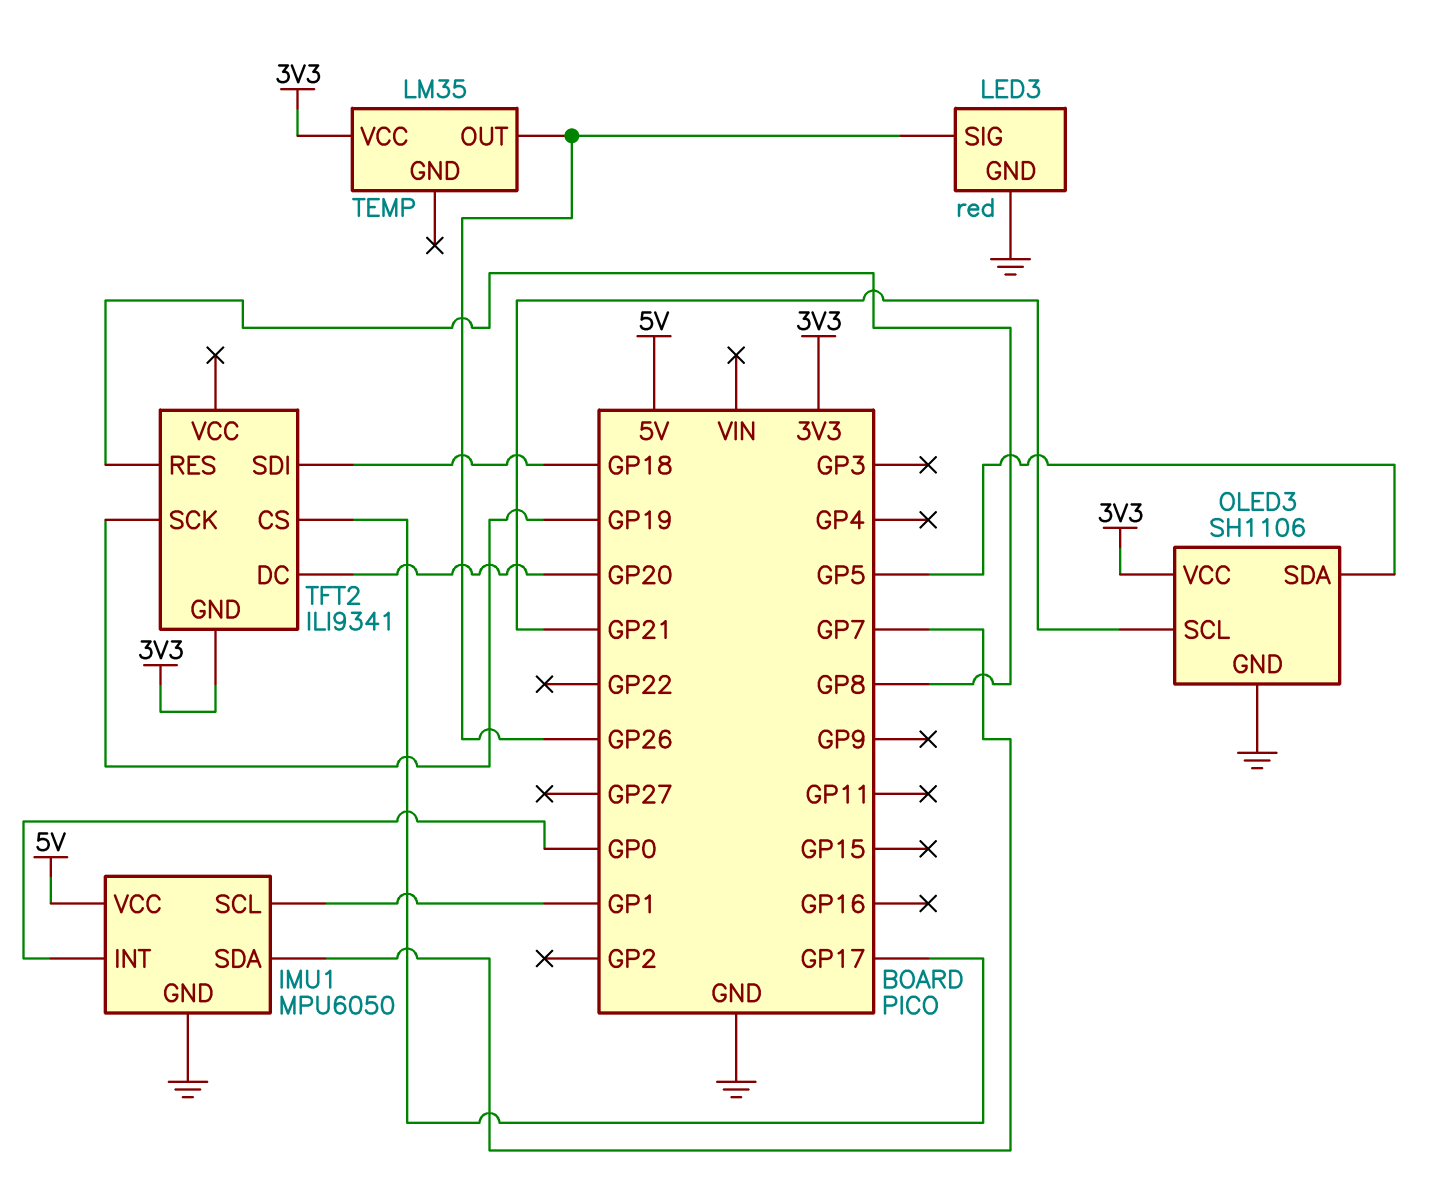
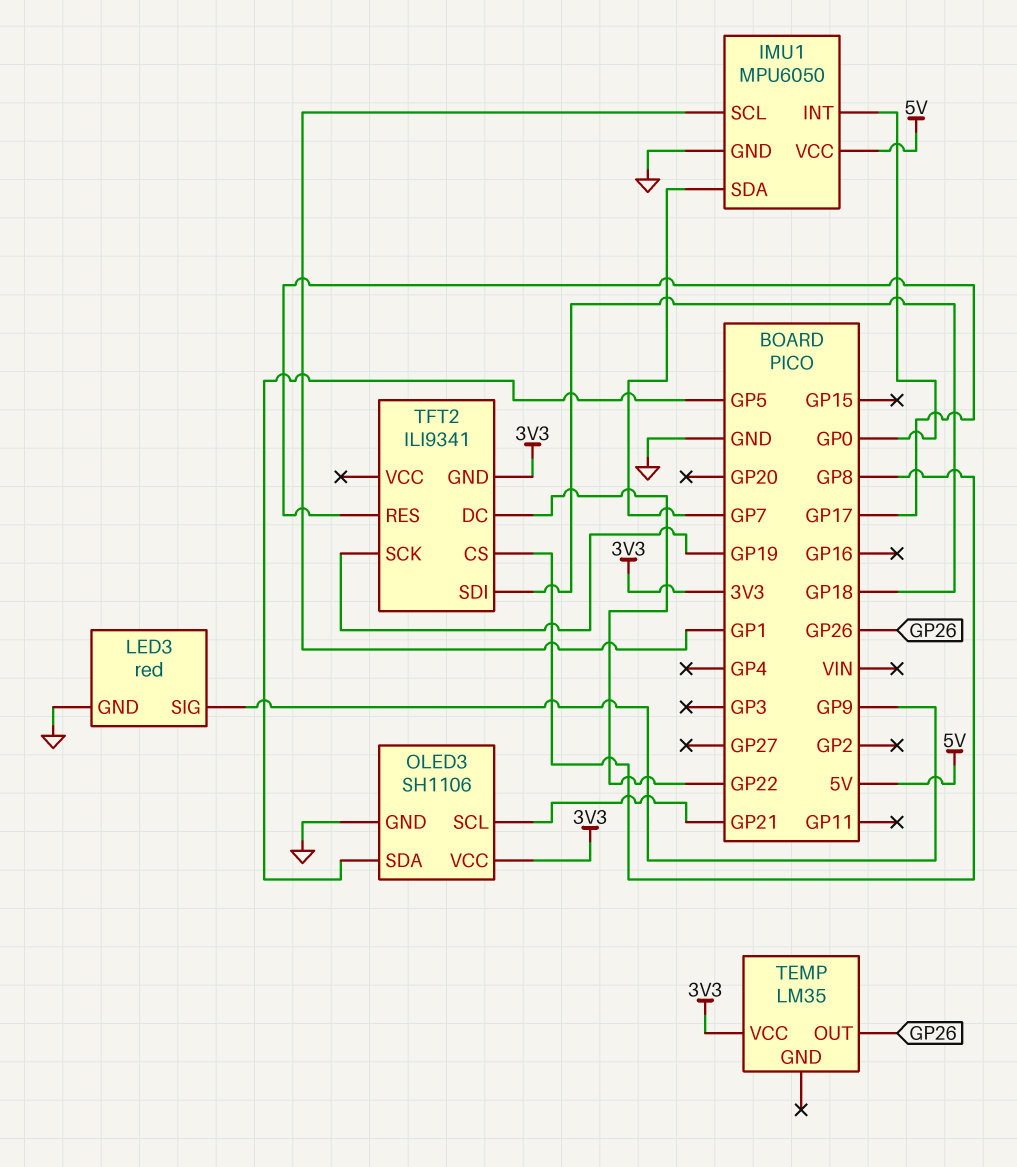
LED3 pin SIG: GP26 -> GP9
TFT2 pin CS: GP17 -> GP8
TFT2 pin DC: GP20 -> GP22
TFT2 pin RES: GP8 -> GP17

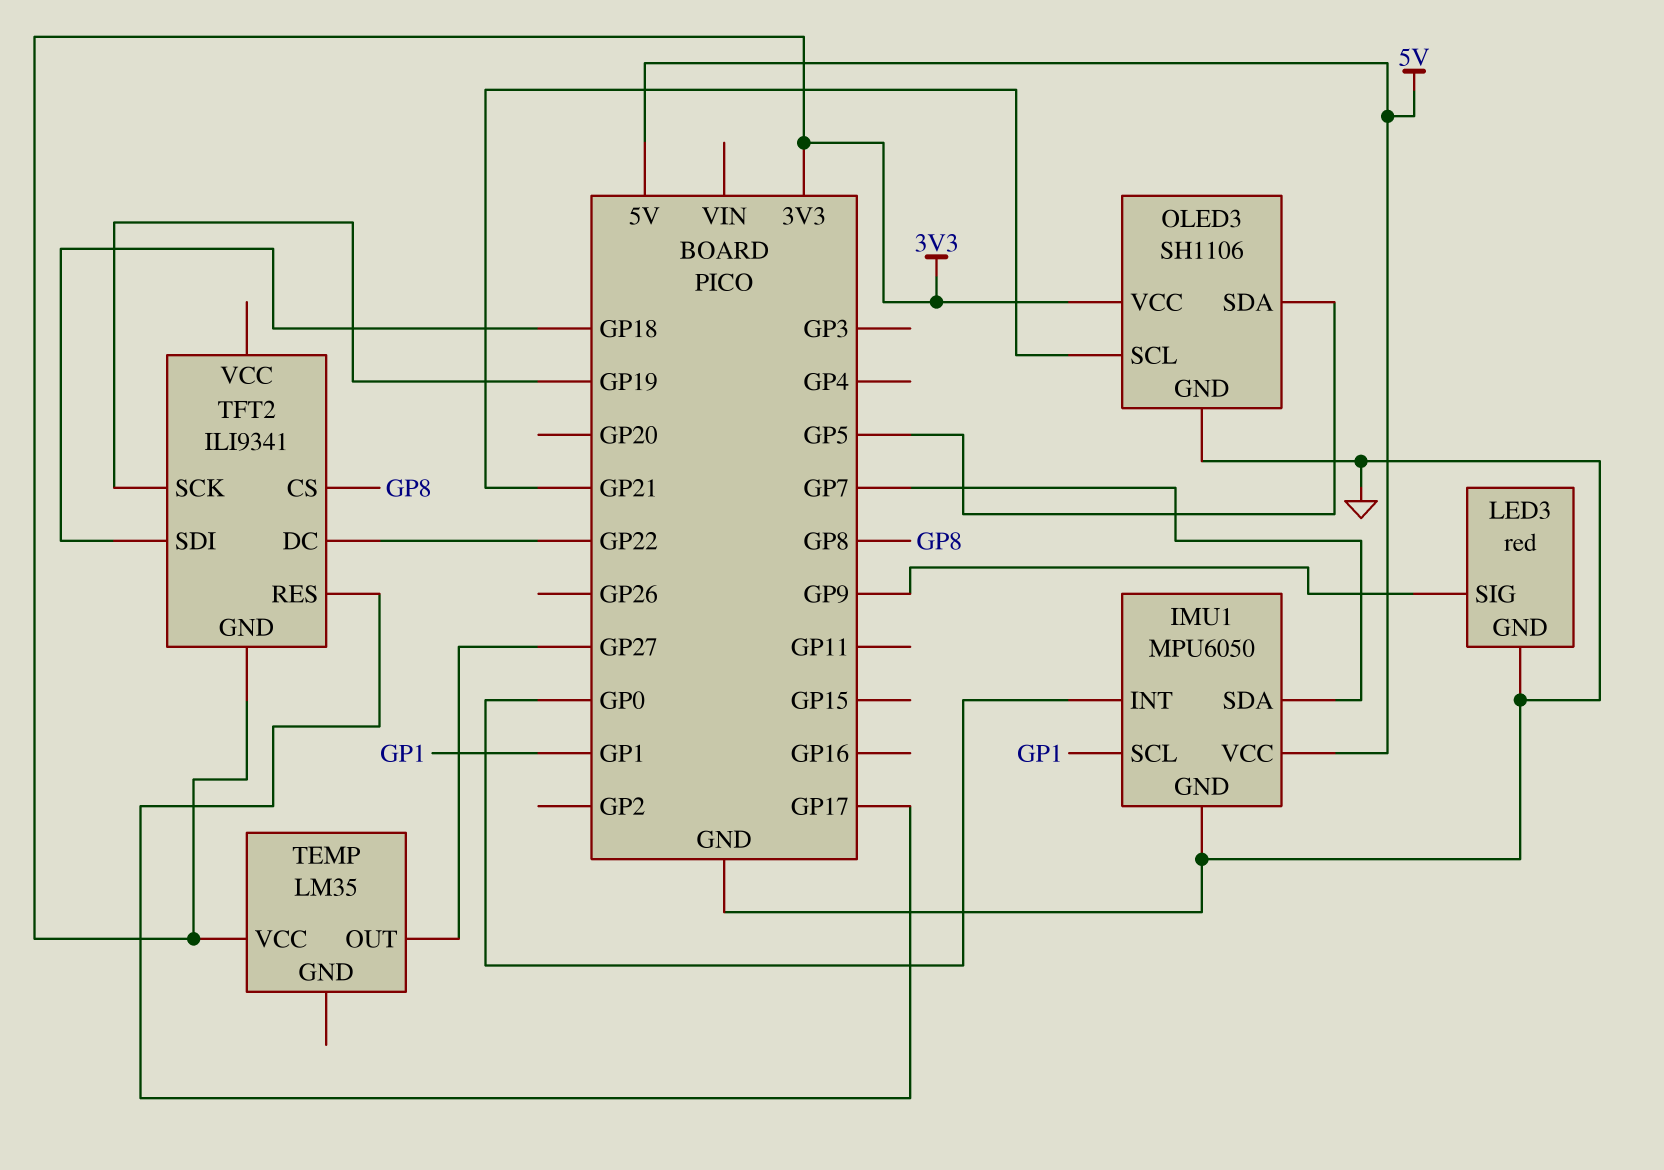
TEMP pin OUT: GP26 -> GP27

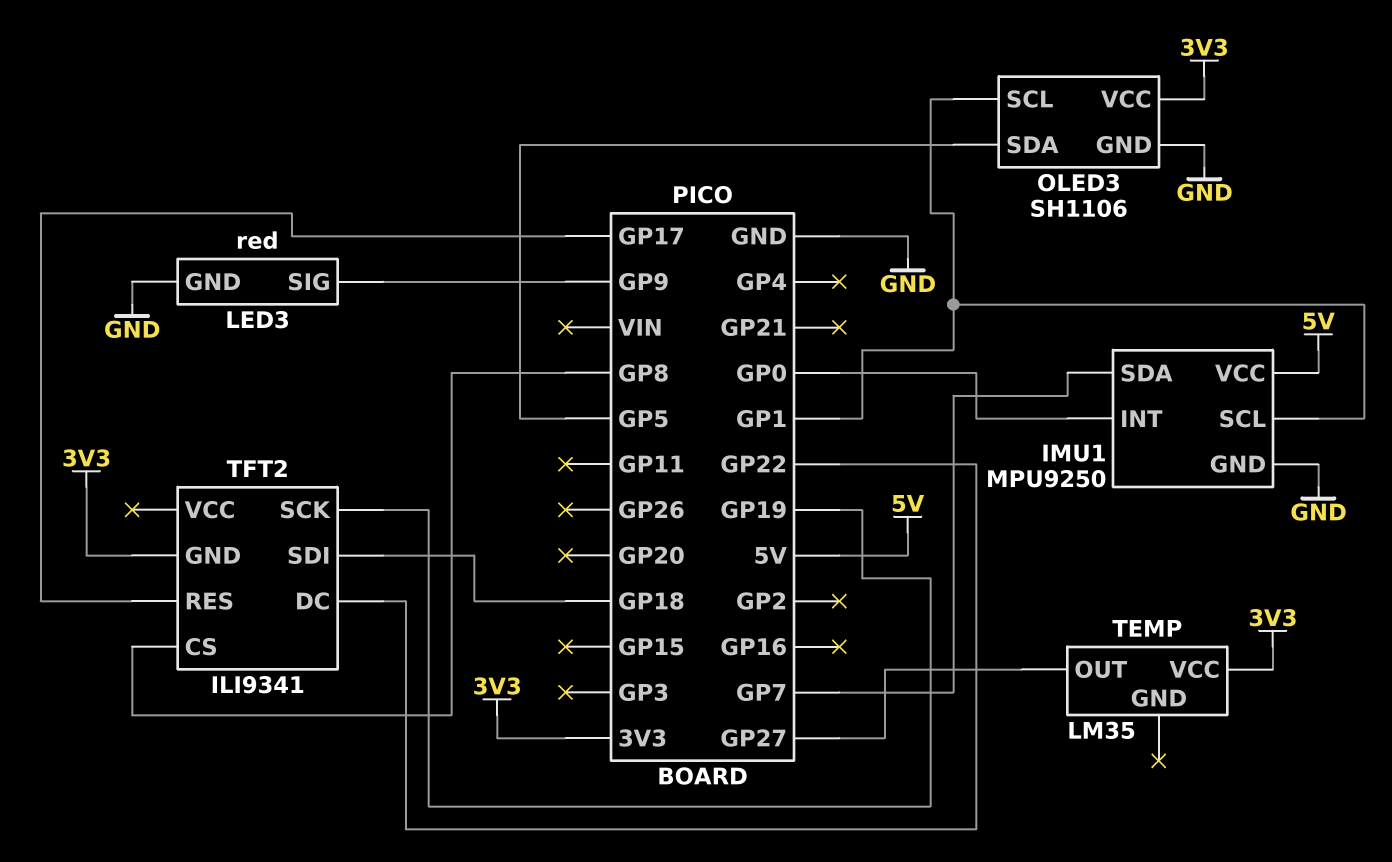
IMU1: MPU6050 -> MPU9250
OLED3 pin SCL: GP21 -> GP1

